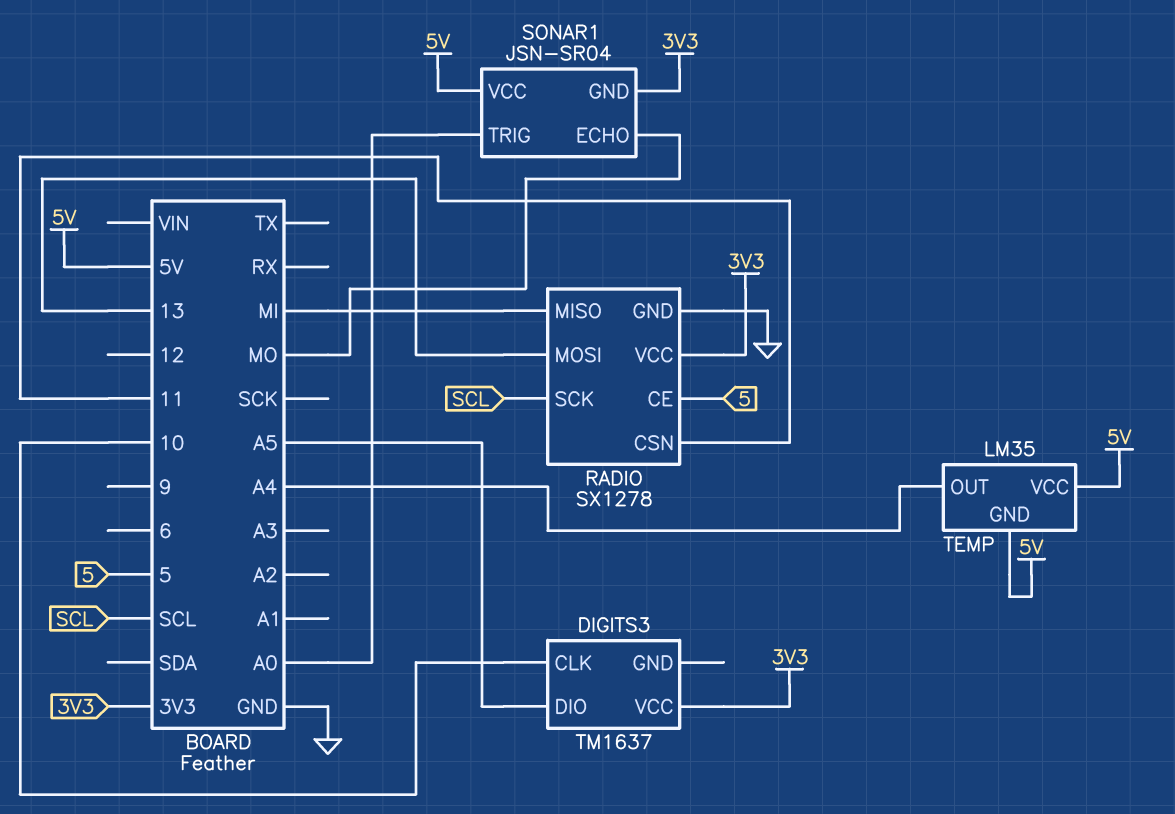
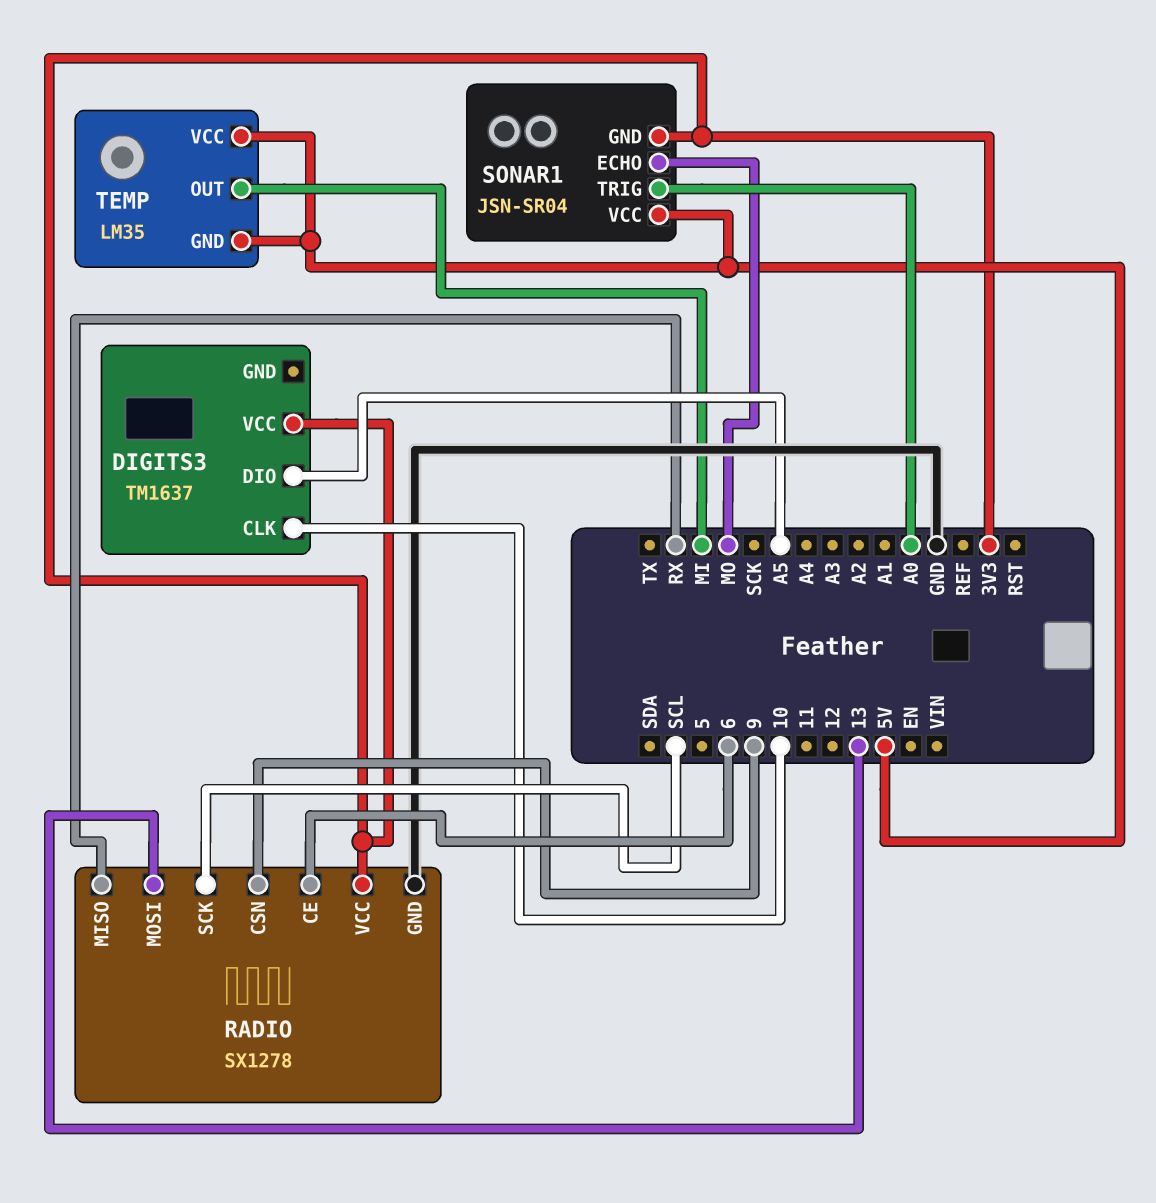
RADIO pin CE: 5 -> 6
RADIO pin CSN: 11 -> 9
RADIO pin MISO: MI -> RX
TEMP pin OUT: A4 -> MI

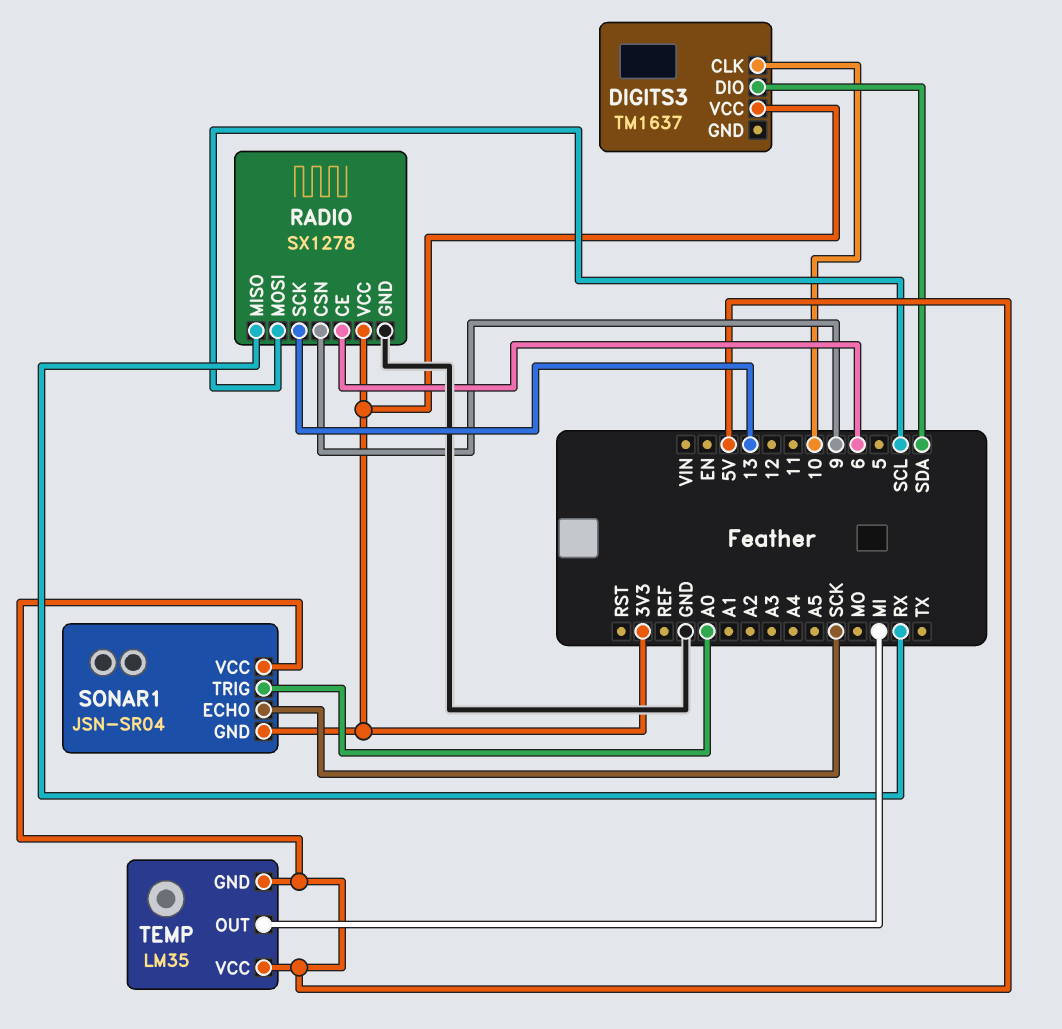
DIGITS3 pin DIO: A5 -> SDA
RADIO pin MOSI: 13 -> SCL
RADIO pin SCK: SCL -> 13
SONAR1 pin ECHO: MO -> SCK

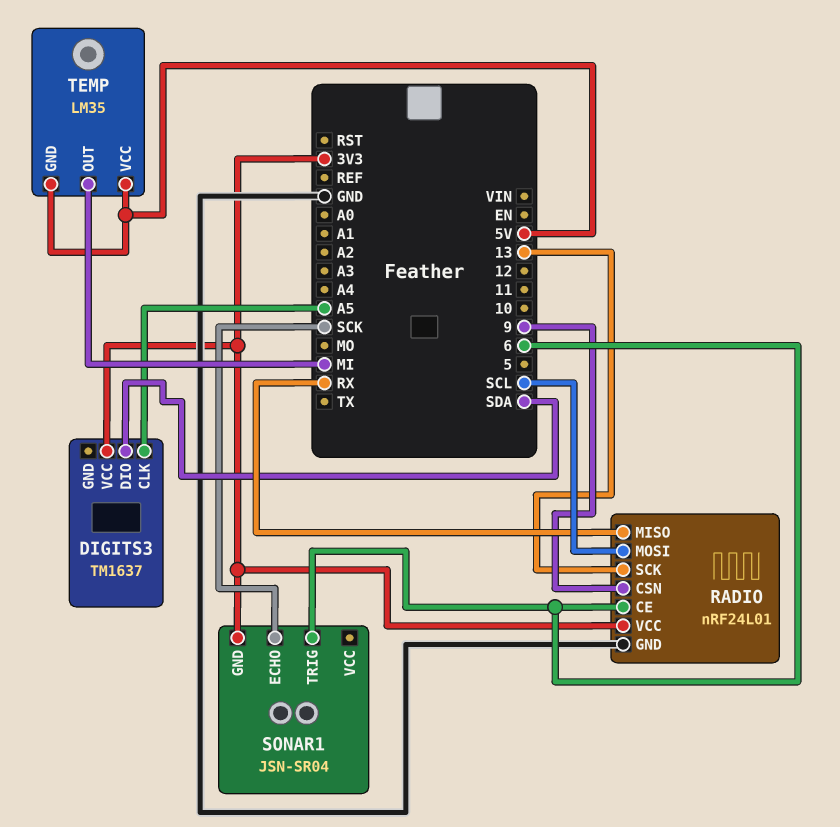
DIGITS3 pin CLK: 10 -> A5
RADIO: SX1278 -> nRF24L01
SONAR1 pin TRIG: A0 -> 6
SONAR1 pin VCC: 5V -> none

